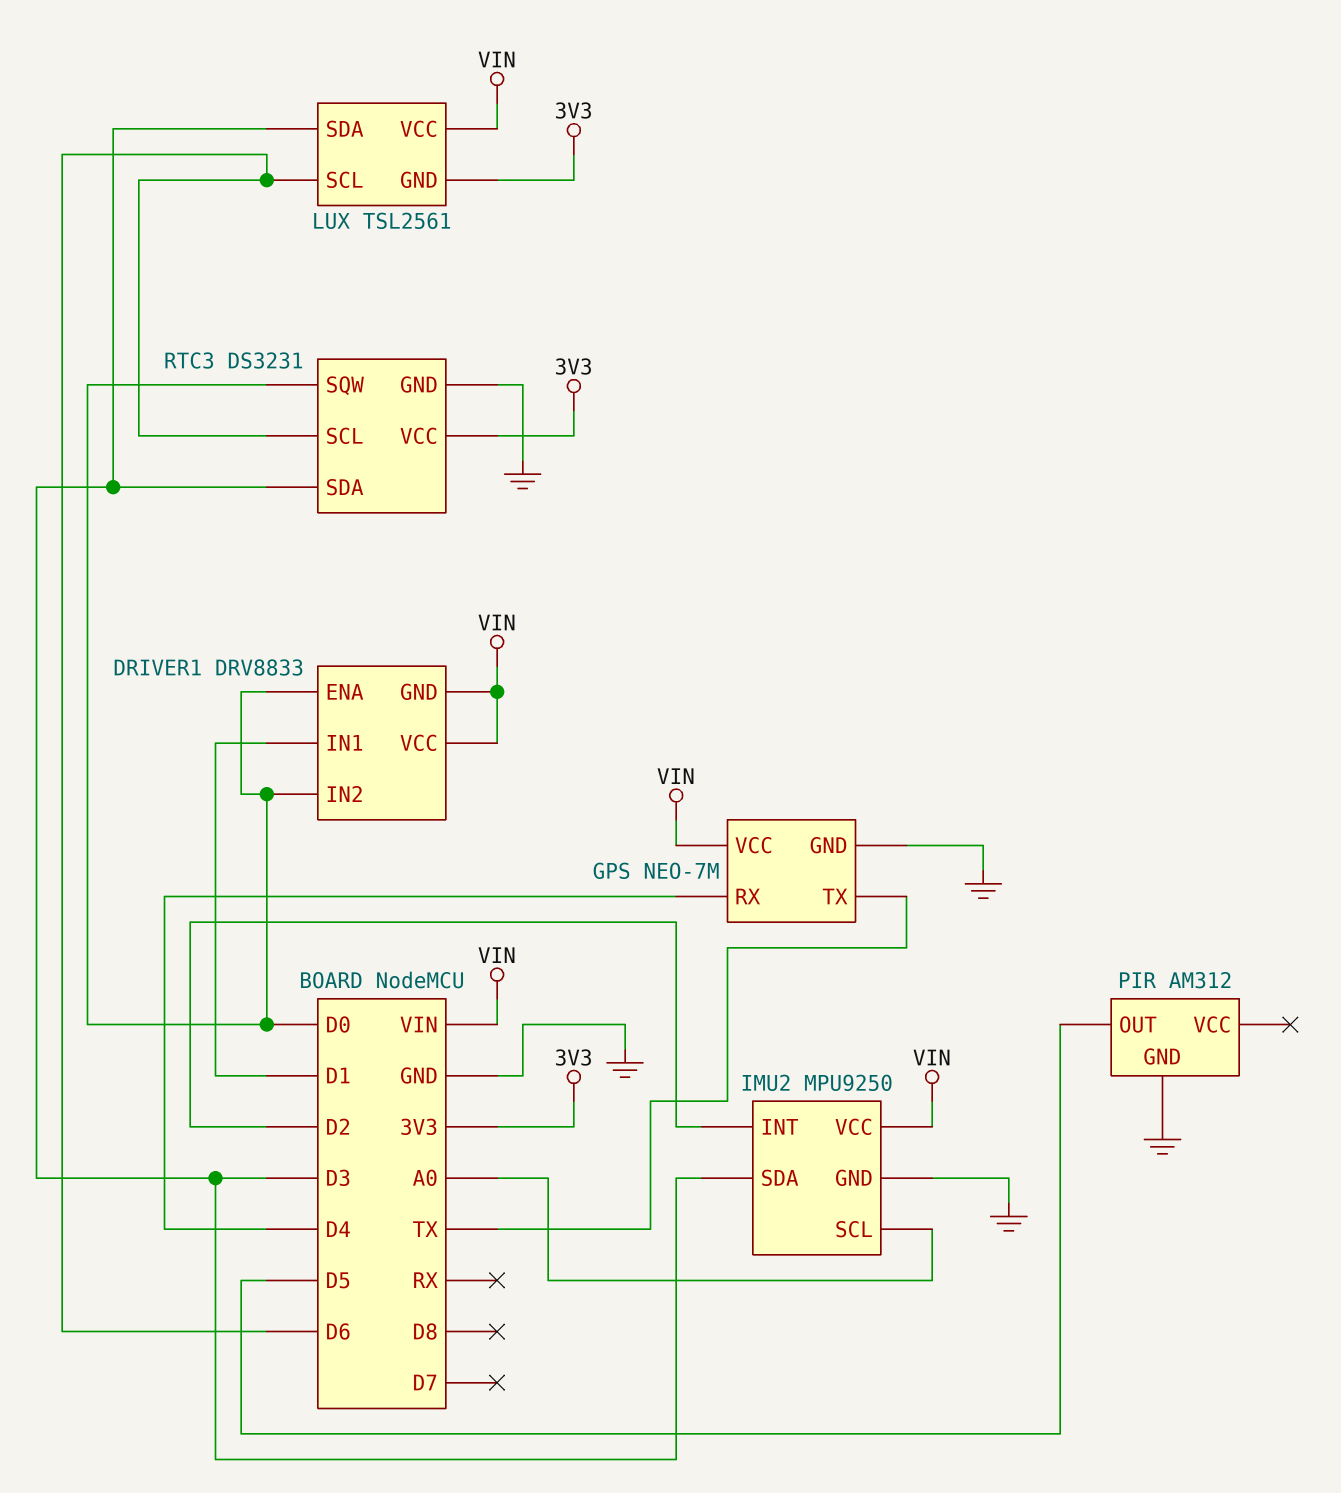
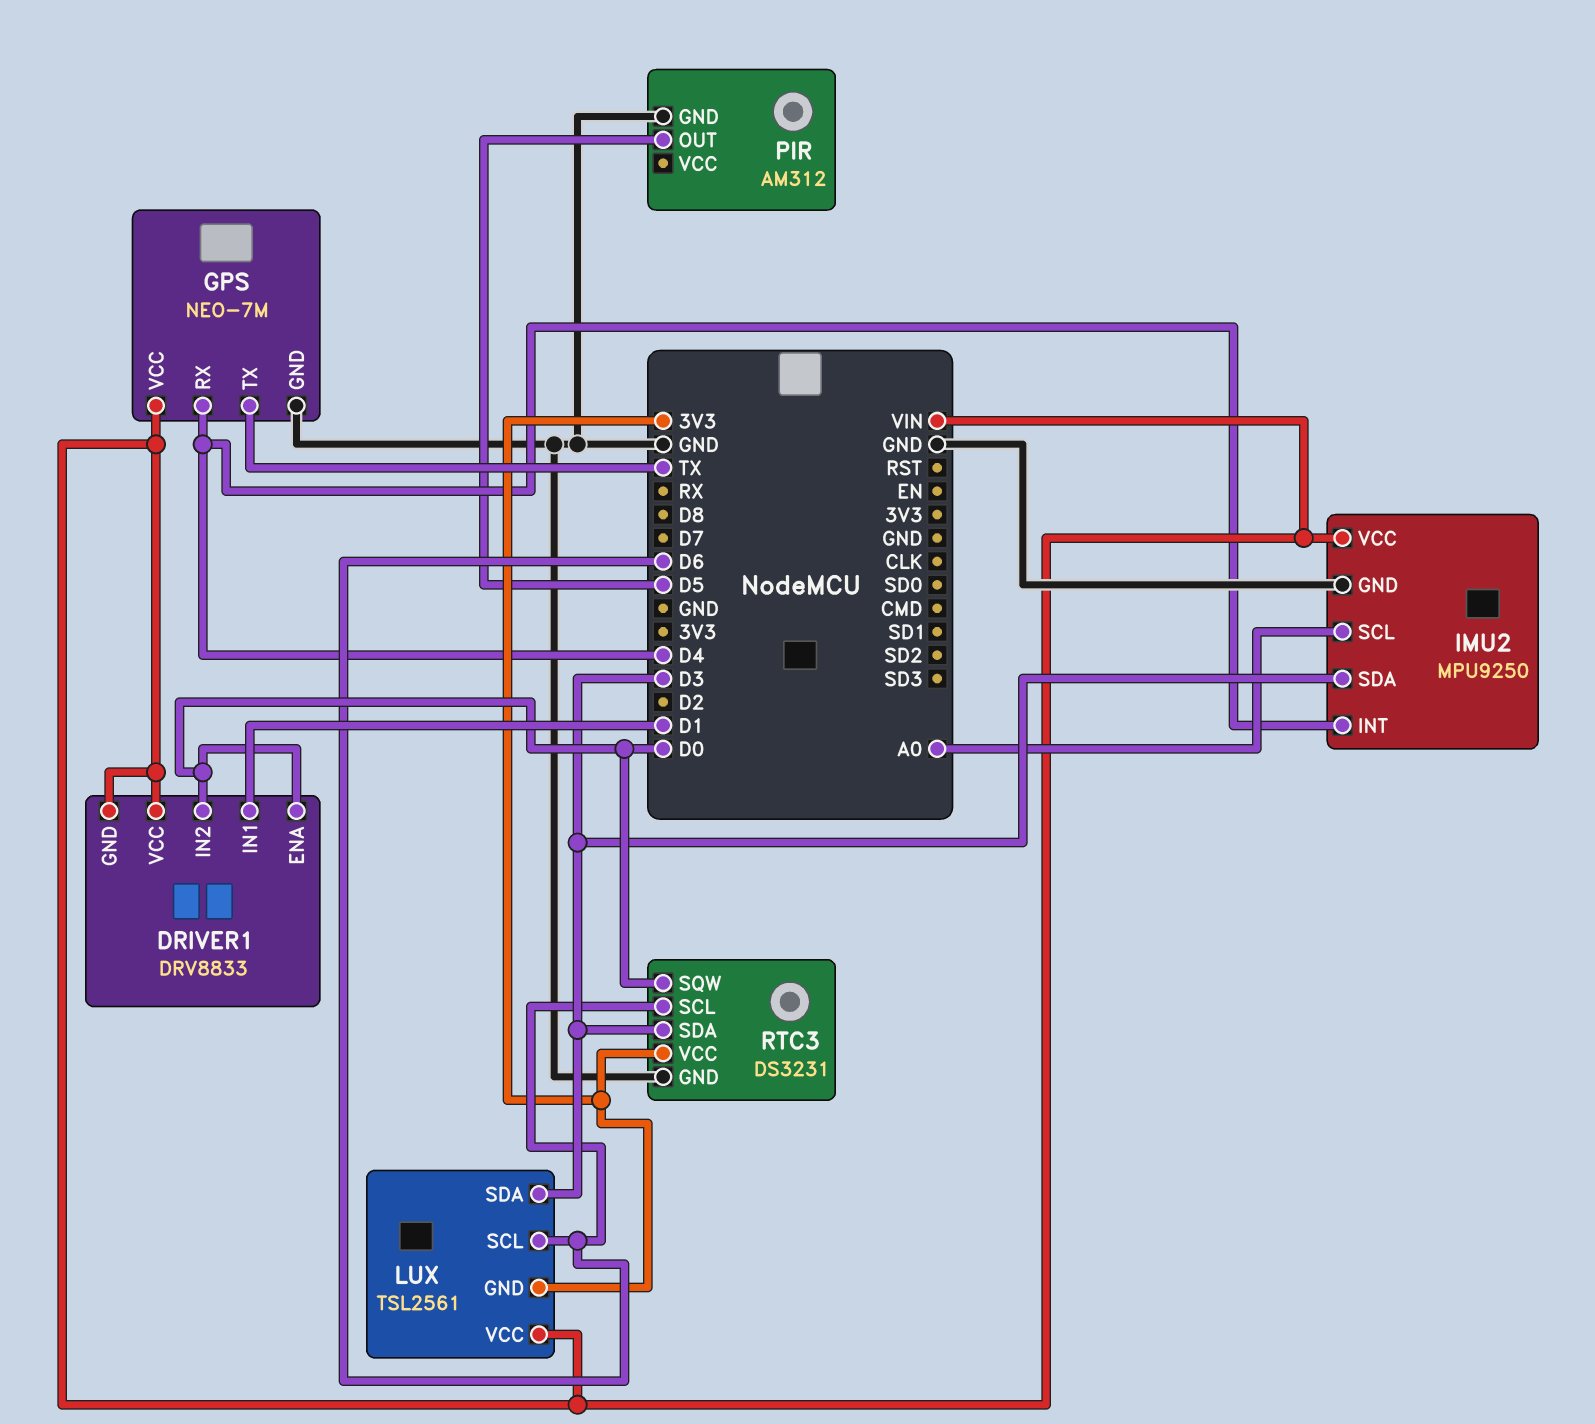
IMU2 pin INT: D2 -> D4

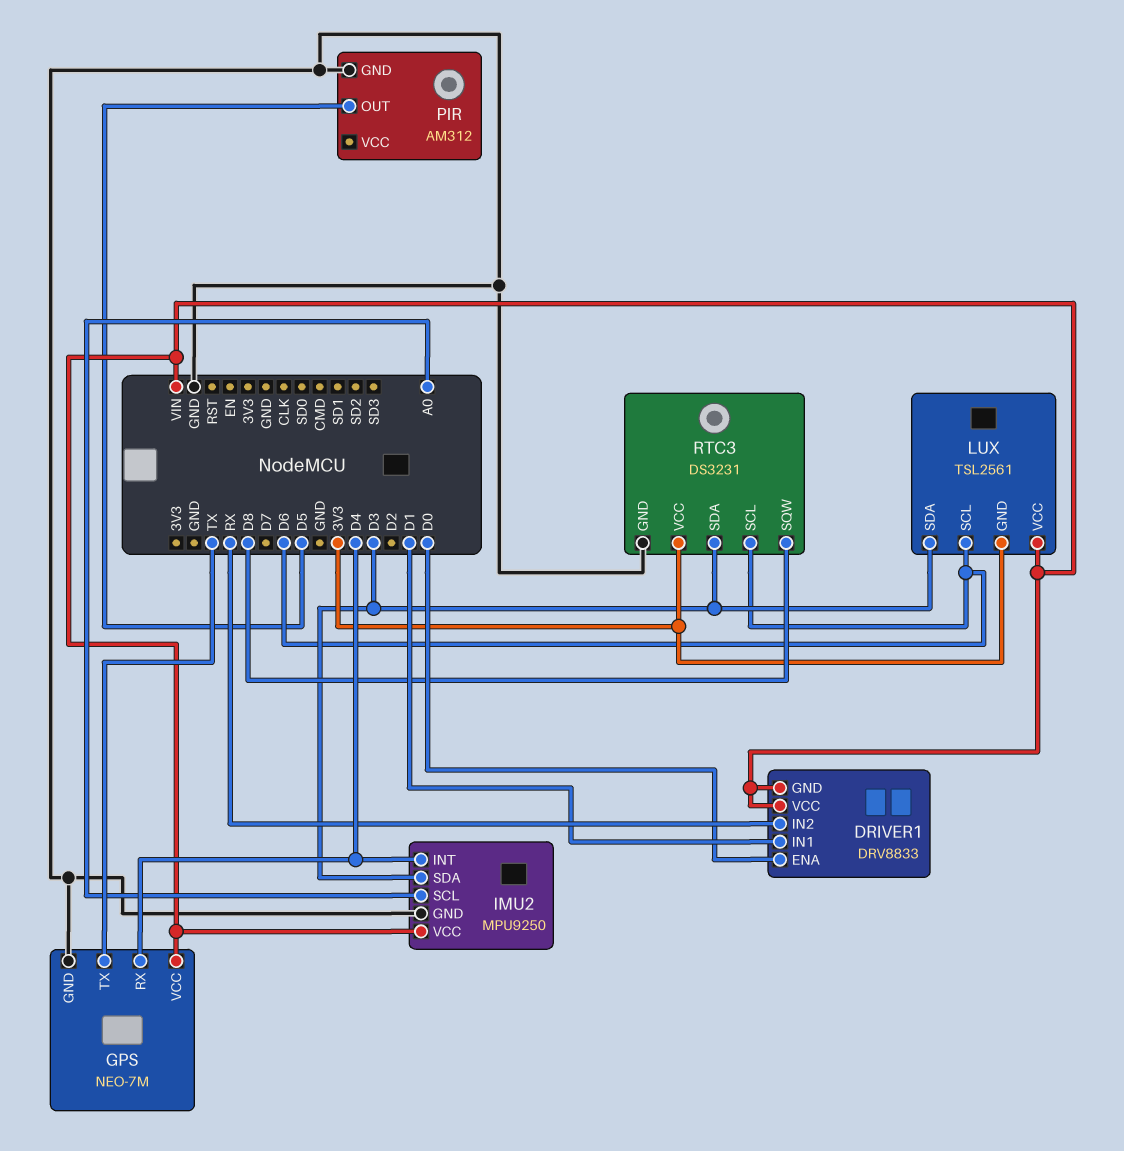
DRIVER1 pin IN2: D0 -> RX
RTC3 pin SQW: D0 -> D8

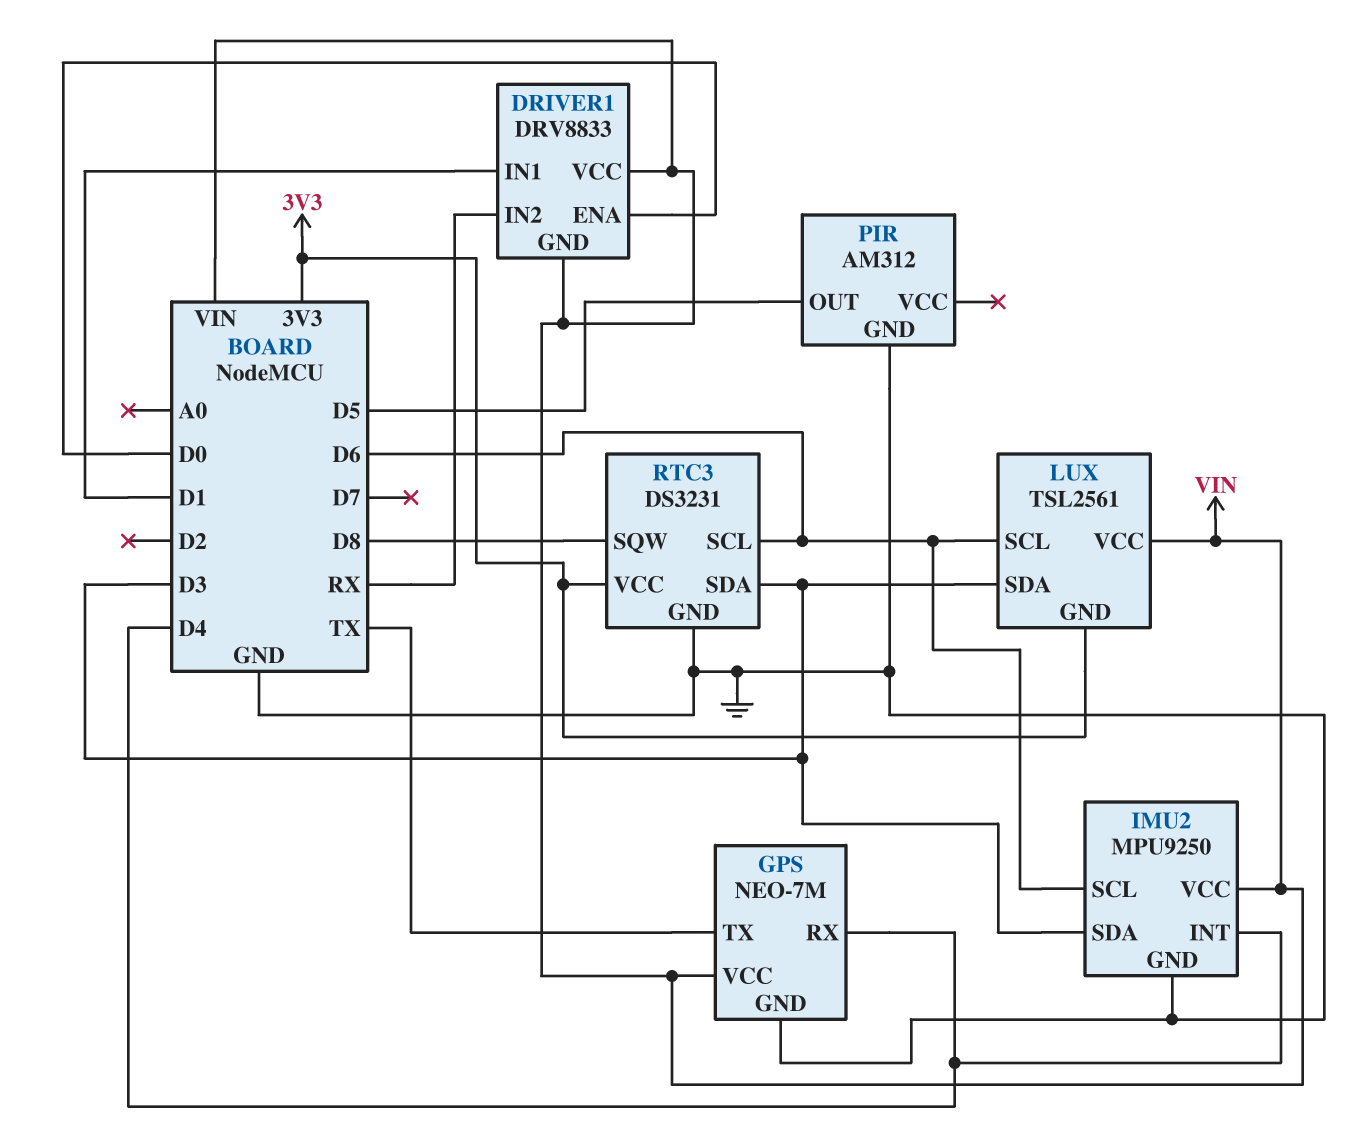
IMU2 pin SCL: A0 -> D6

